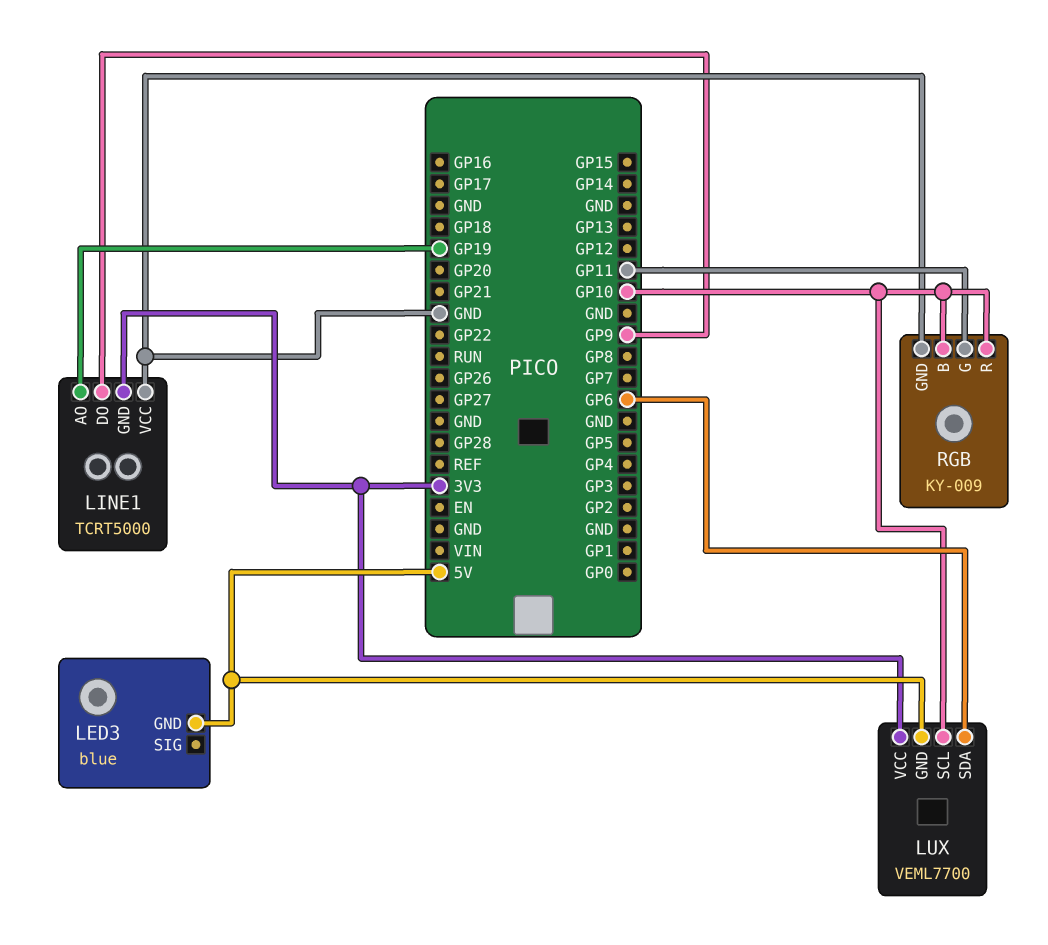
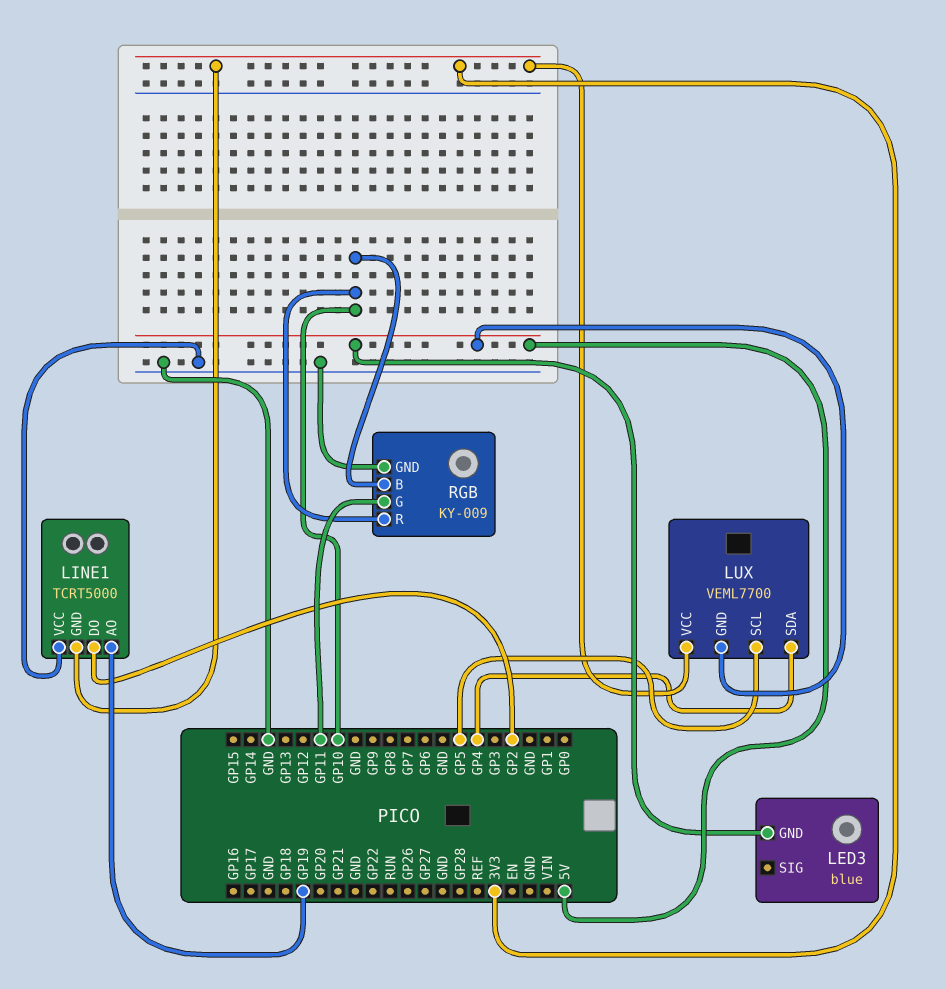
LINE1 pin DO: GP9 -> GP2
LUX pin SCL: GP10 -> GP5
LUX pin SDA: GP6 -> GP4

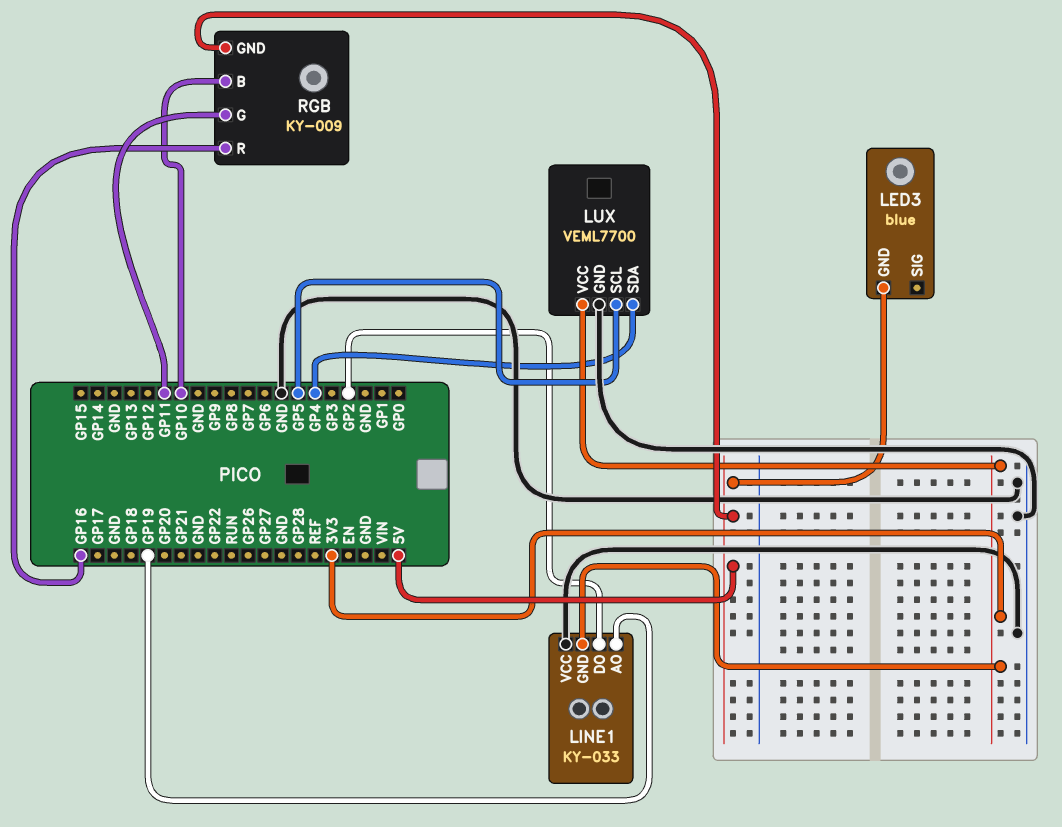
LINE1: TCRT5000 -> KY-033
LUX pin GND: 5V -> GND
RGB pin GND: GND -> 5V
RGB pin R: GP10 -> GP16

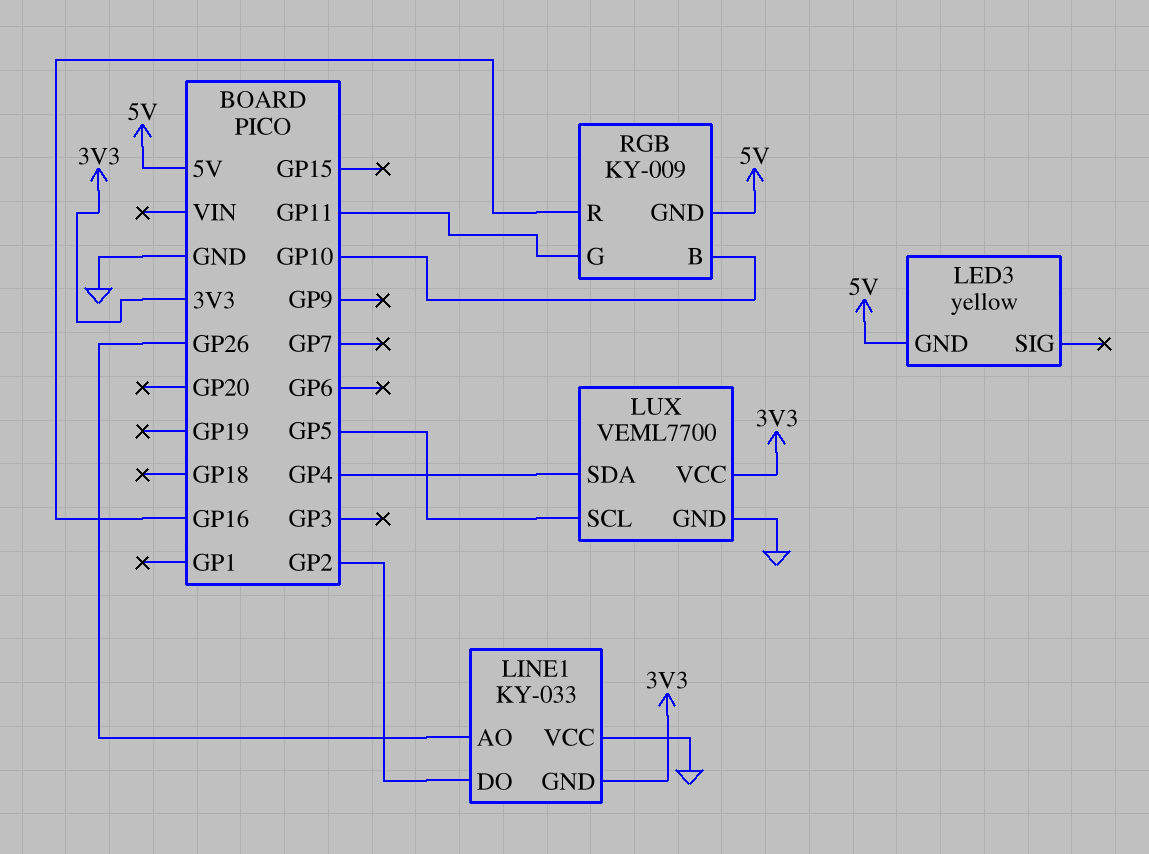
LED3: blue -> yellow
LINE1 pin AO: GP19 -> GP26

